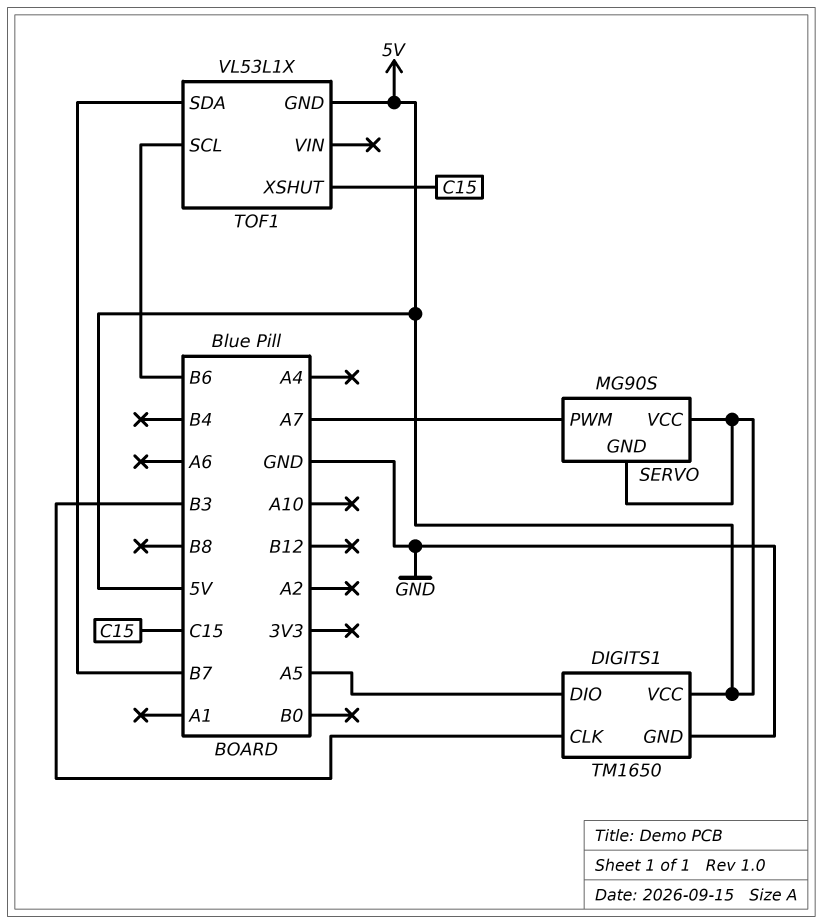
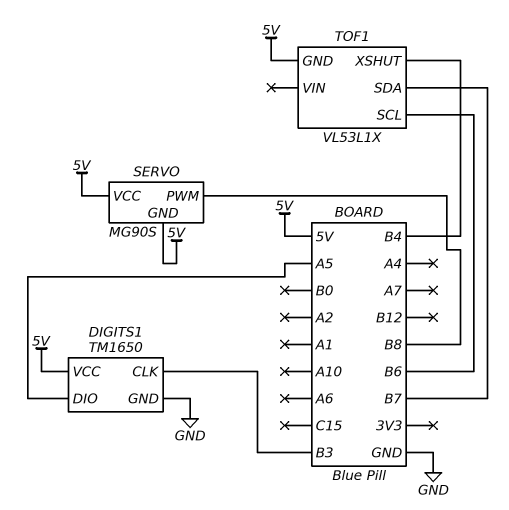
SERVO pin PWM: A7 -> B8
TOF1 pin XSHUT: C15 -> B4

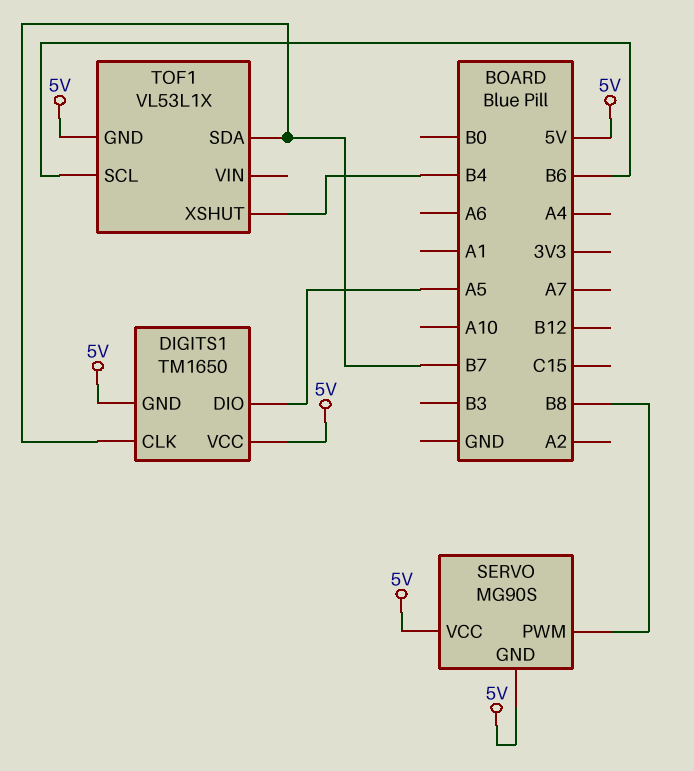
DIGITS1 pin CLK: B3 -> B7
DIGITS1 pin GND: GND -> 5V

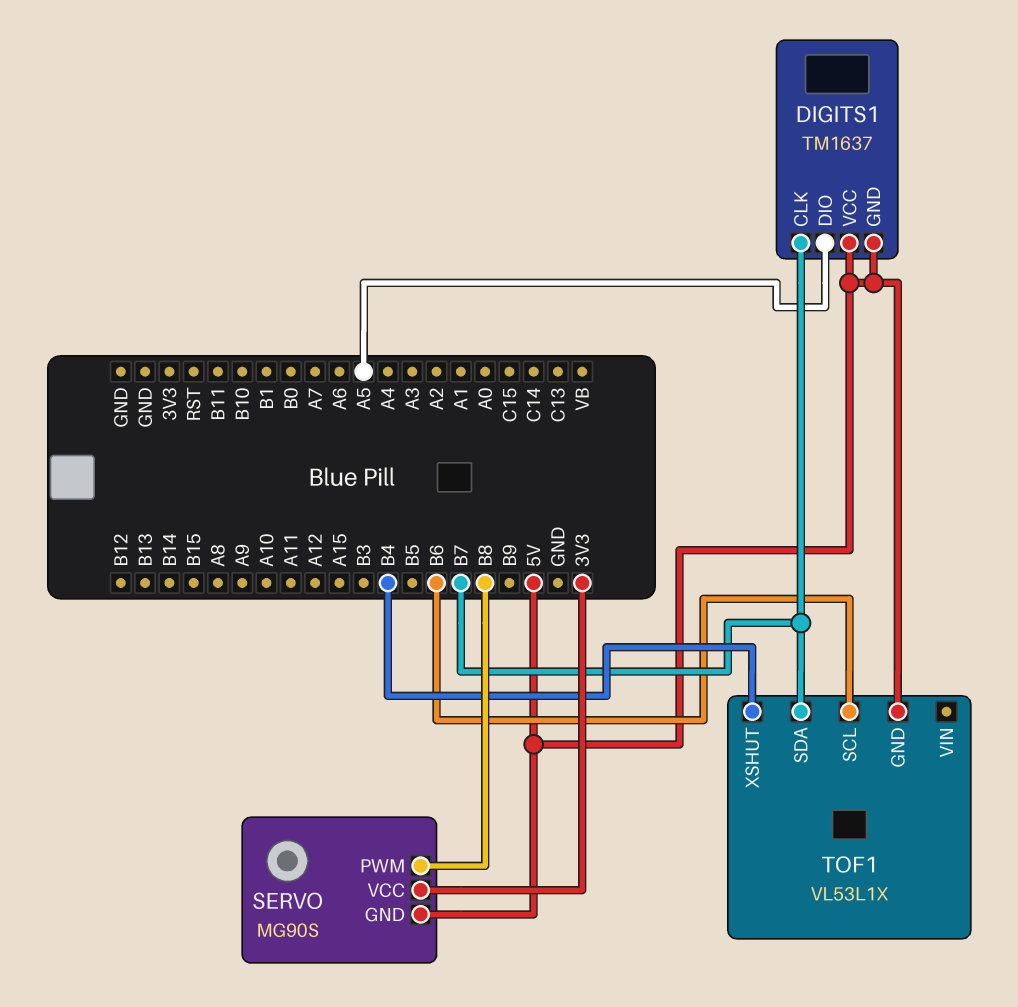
DIGITS1: TM1650 -> TM1637
SERVO pin VCC: 5V -> 3V3

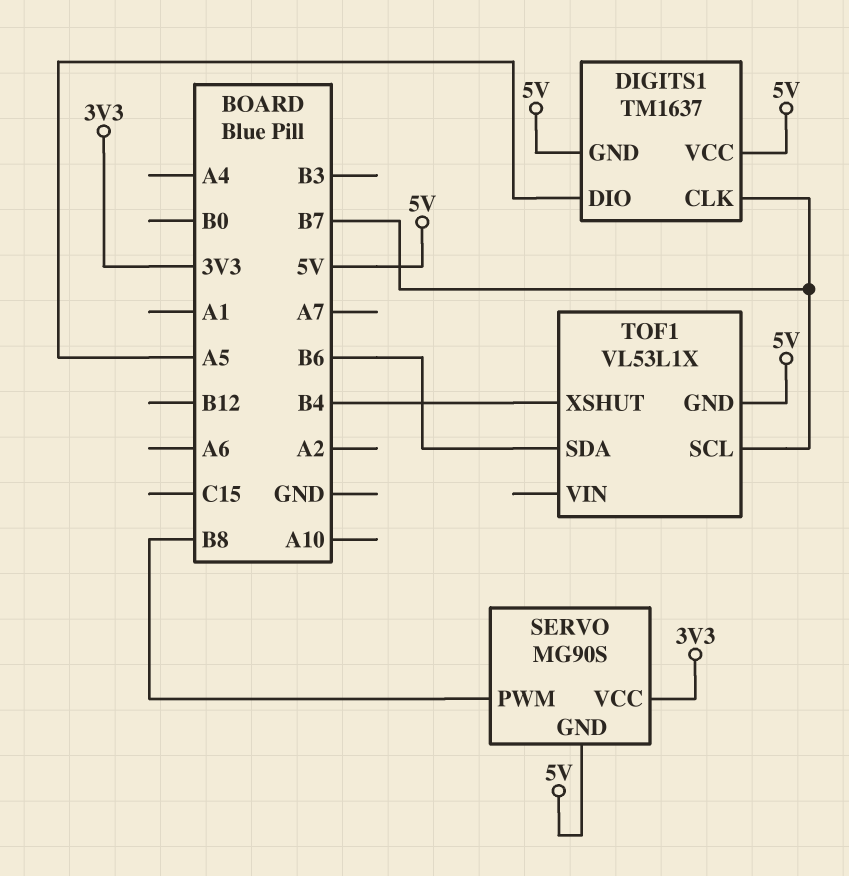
TOF1 pin SCL: B6 -> B7
TOF1 pin SDA: B7 -> B6

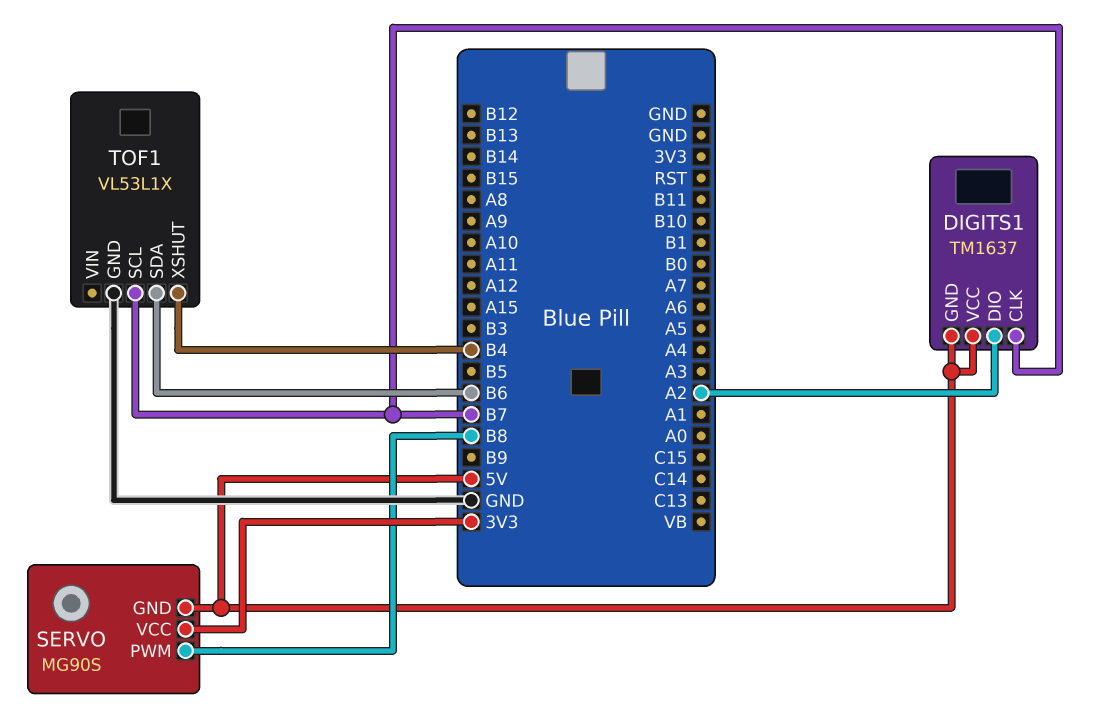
DIGITS1 pin DIO: A5 -> A2
TOF1 pin GND: 5V -> GND

